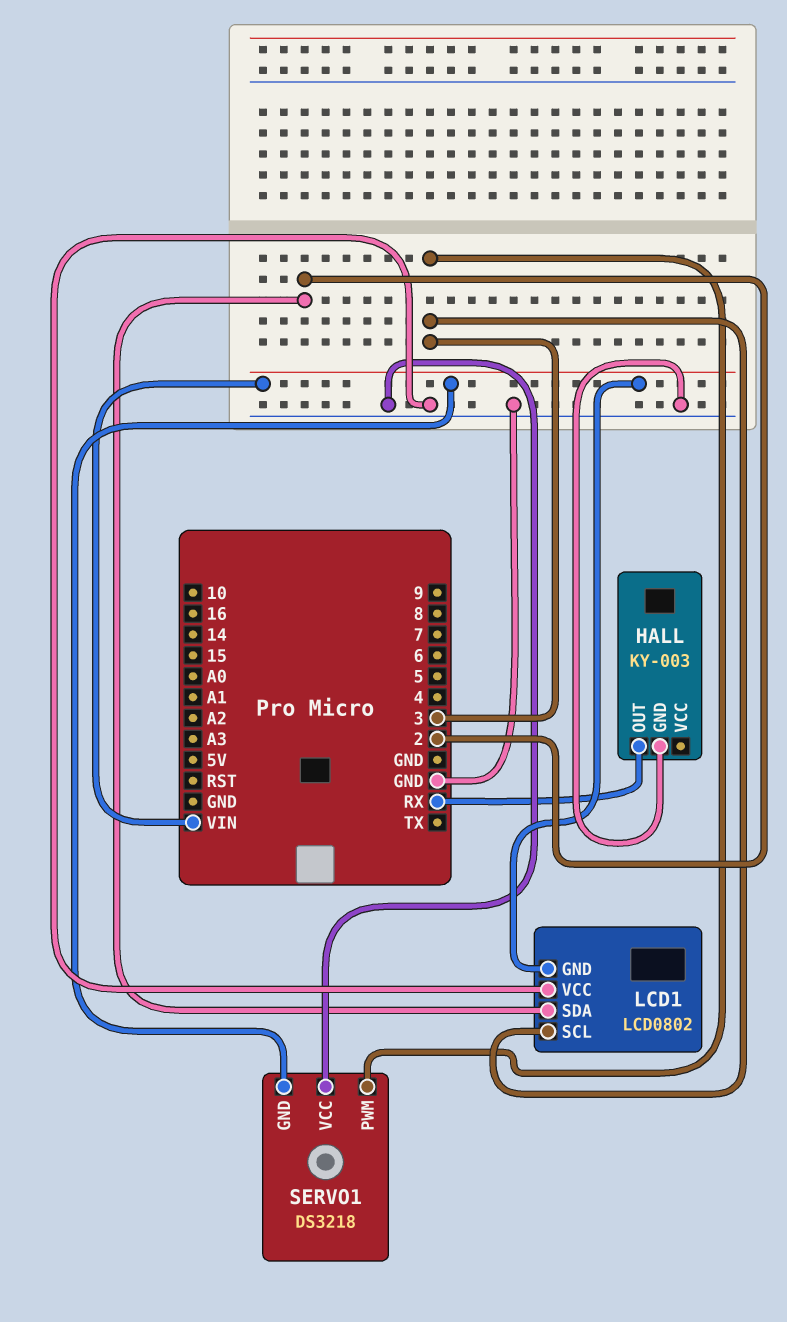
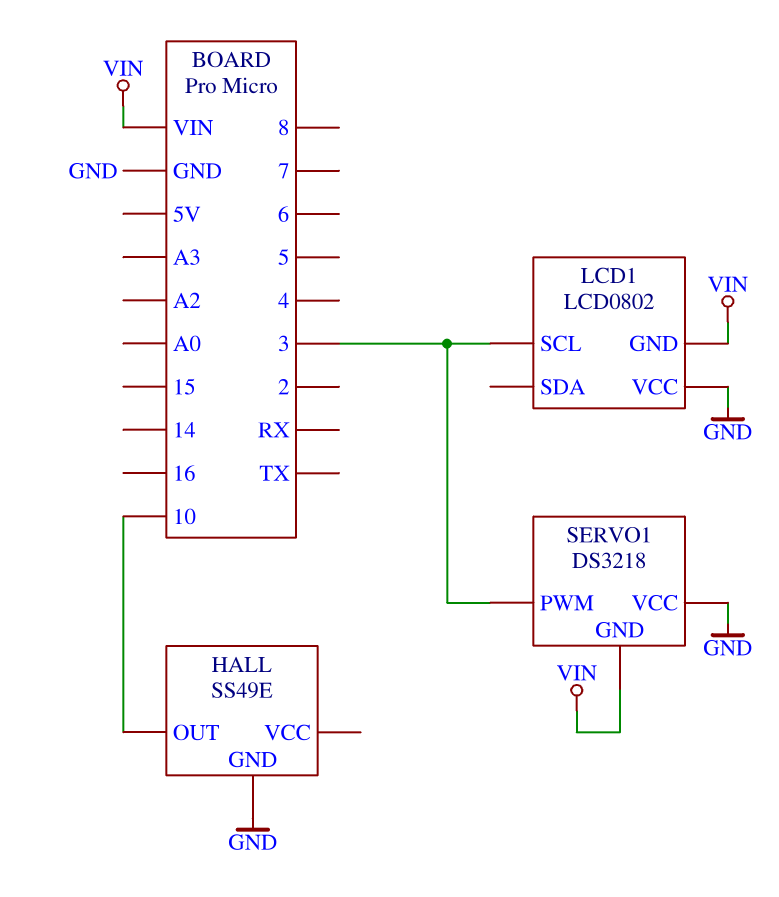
HALL: KY-003 -> SS49E
HALL pin OUT: RX -> 10
LCD1 pin SDA: 2 -> none

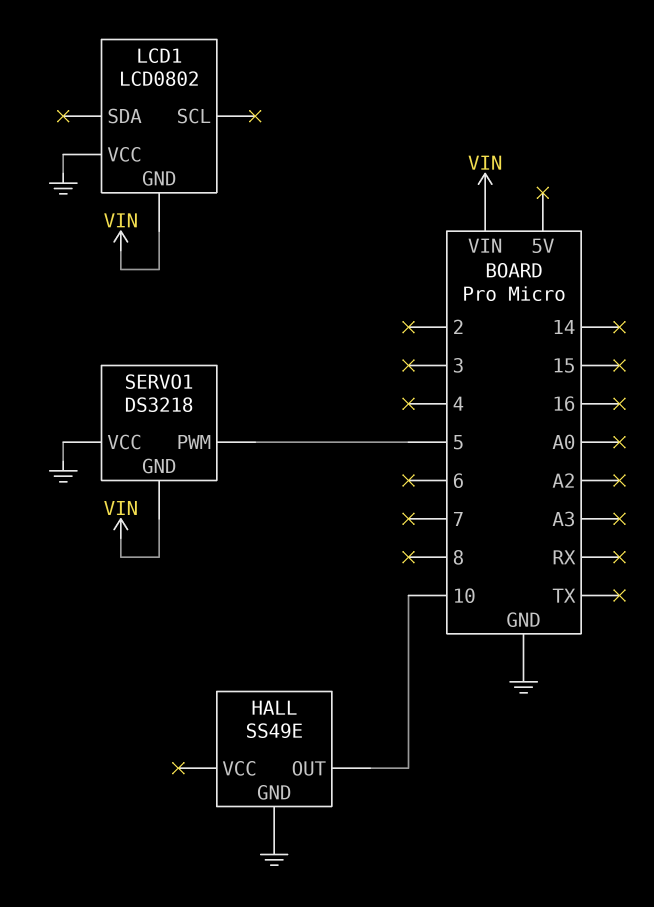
LCD1 pin SCL: 3 -> none
SERVO1 pin PWM: 3 -> 5

